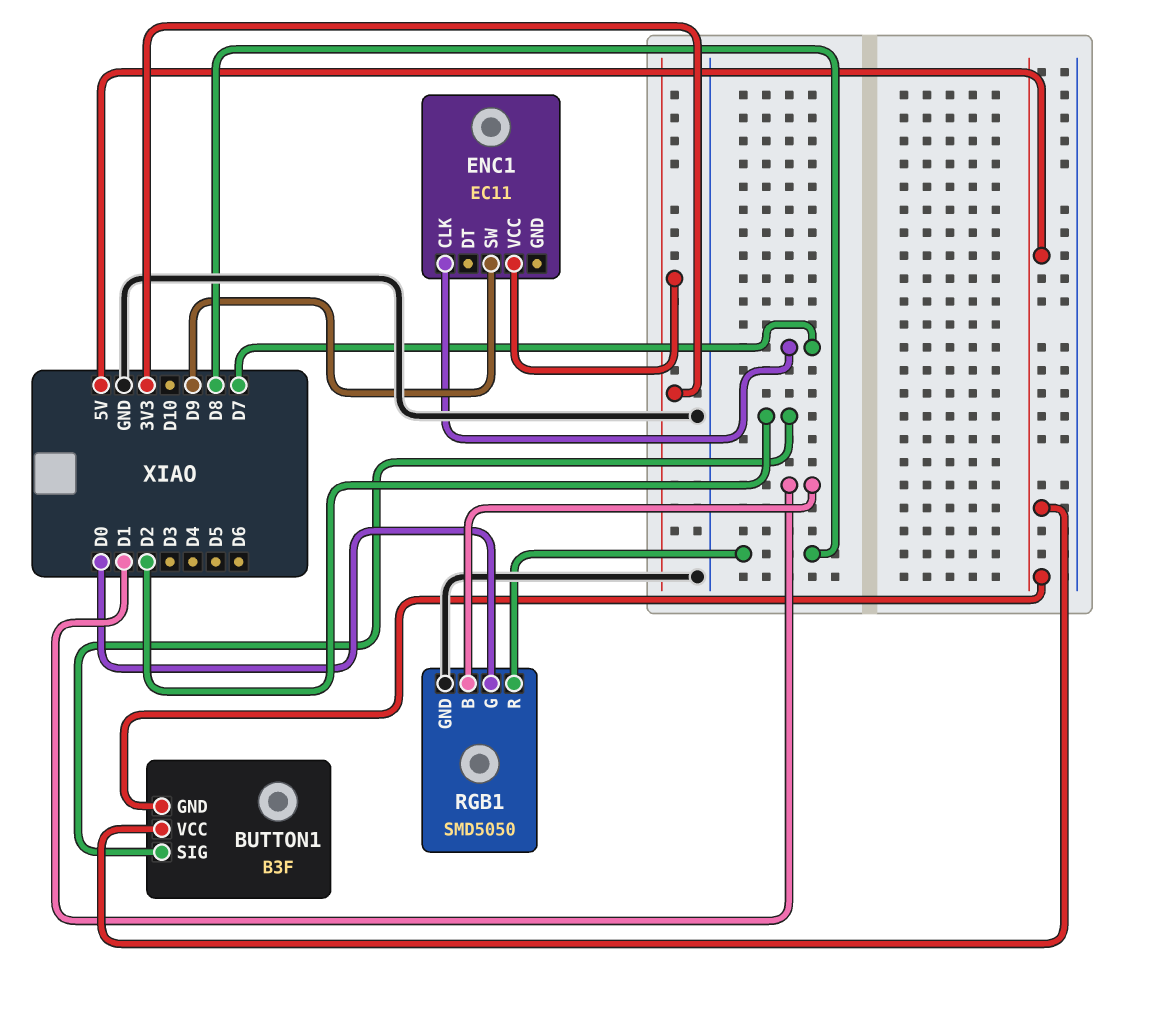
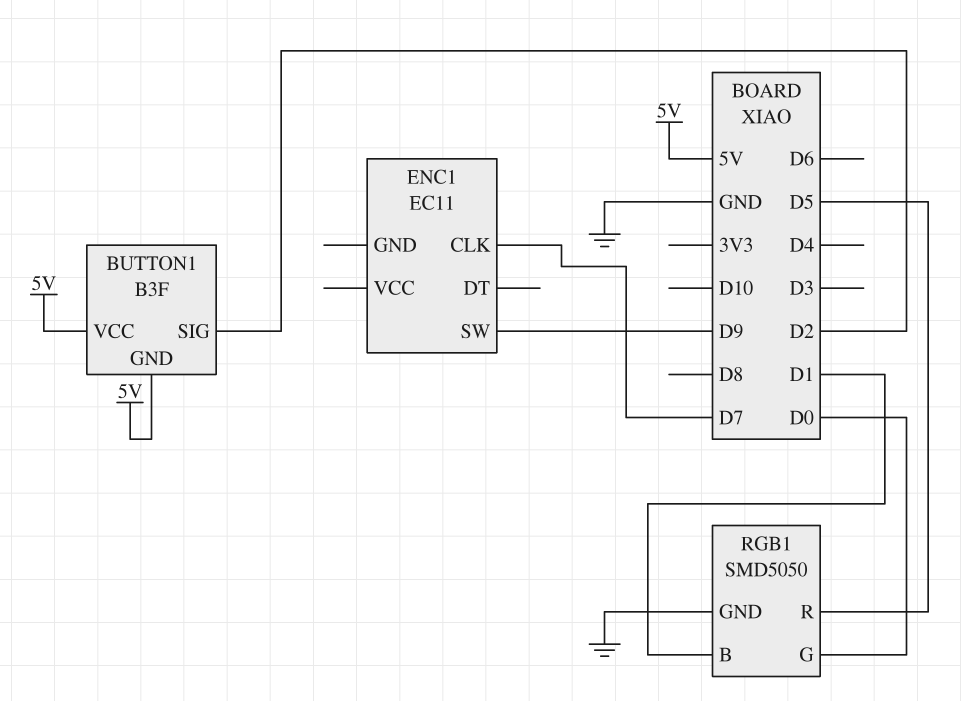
ENC1 pin VCC: 3V3 -> none
RGB1 pin R: D8 -> D5

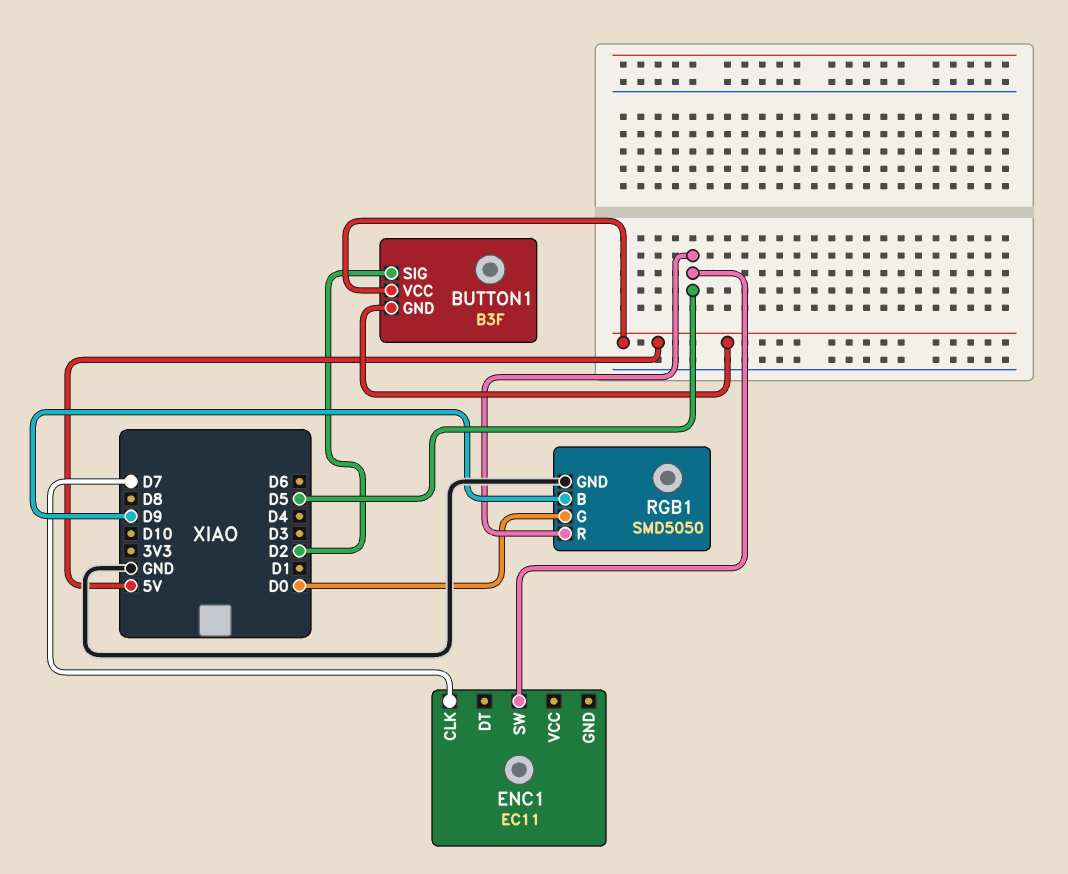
ENC1 pin SW: D9 -> D5
RGB1 pin B: D1 -> D9

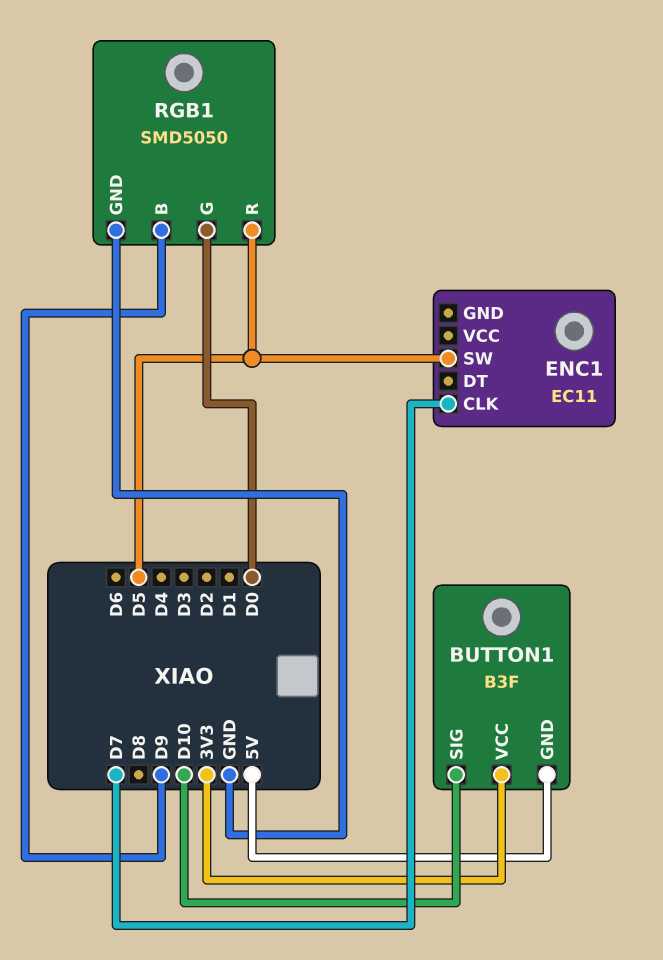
BUTTON1 pin SIG: D2 -> D10
BUTTON1 pin VCC: 5V -> 3V3

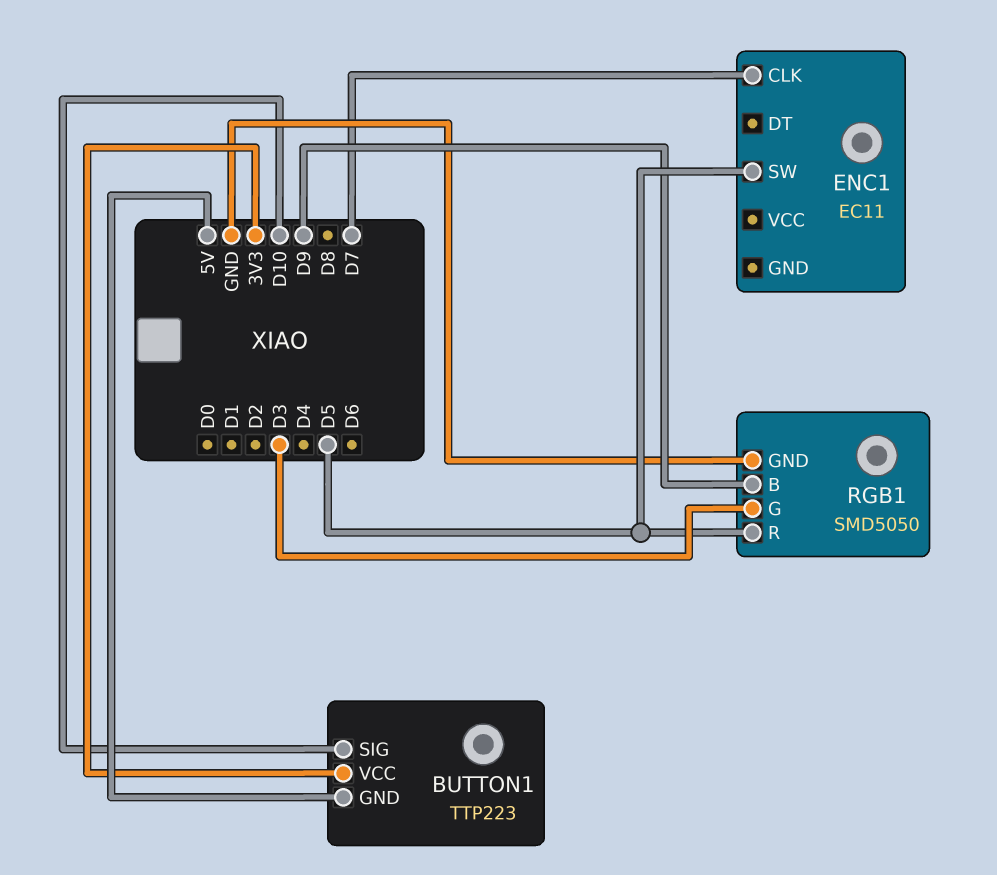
BUTTON1: B3F -> TTP223
RGB1 pin G: D0 -> D3

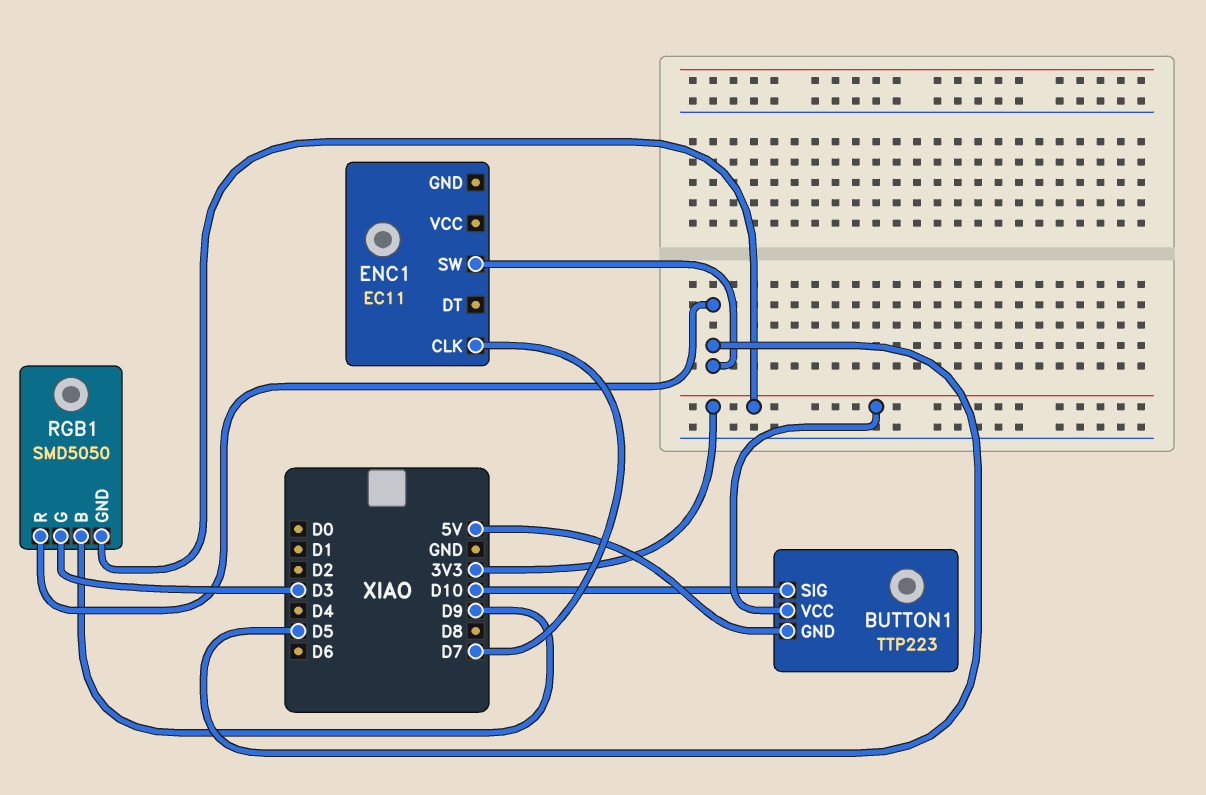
RGB1 pin GND: GND -> 3V3

